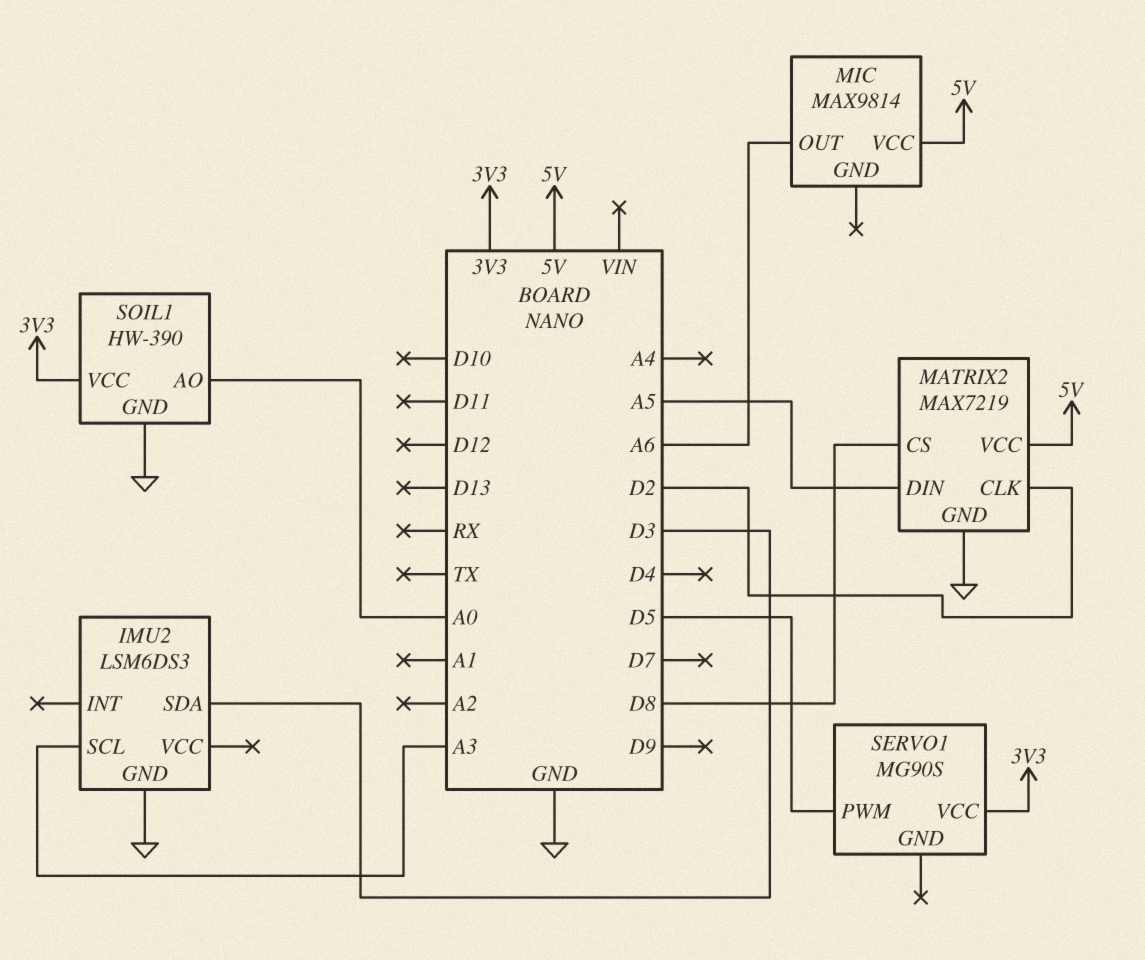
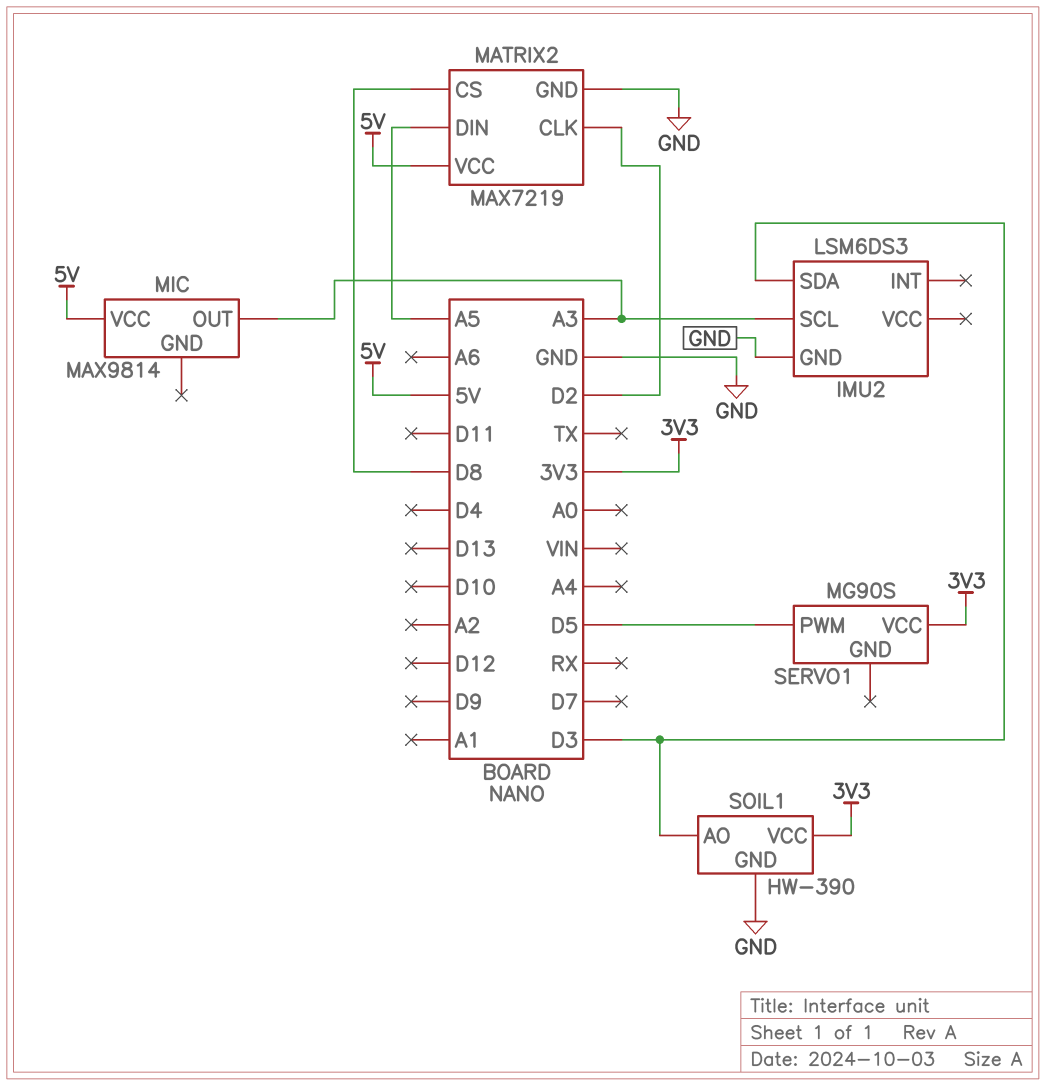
MIC pin OUT: A6 -> A3
SOIL1 pin AO: A0 -> D3

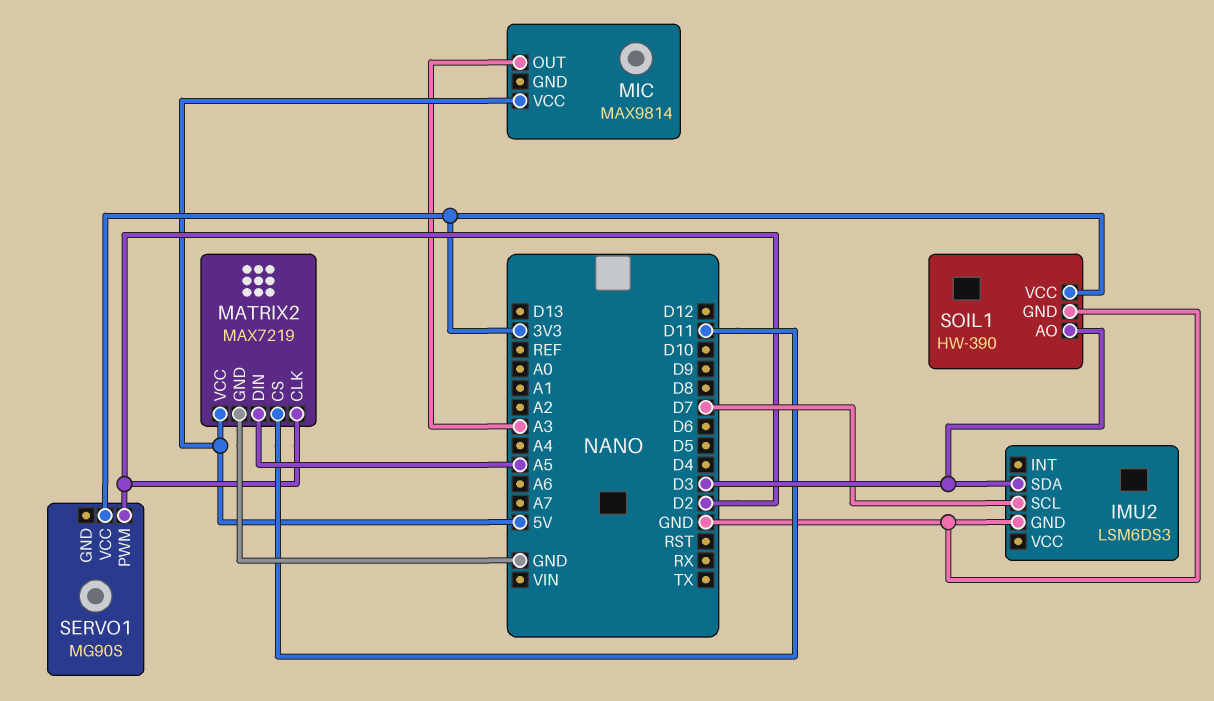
IMU2 pin SCL: A3 -> D7
MATRIX2 pin CS: D8 -> D11
SERVO1 pin PWM: D5 -> D2

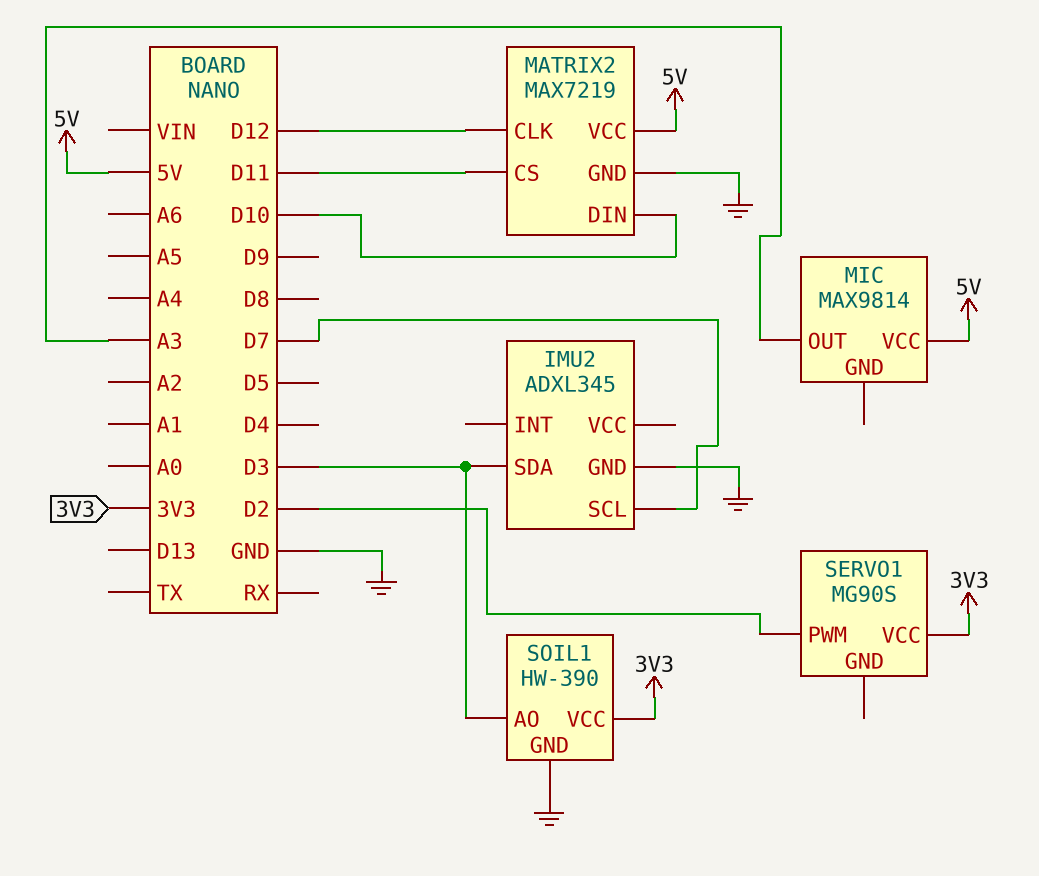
IMU2: LSM6DS3 -> ADXL345
MATRIX2 pin CLK: D2 -> D12
MATRIX2 pin DIN: A5 -> D10

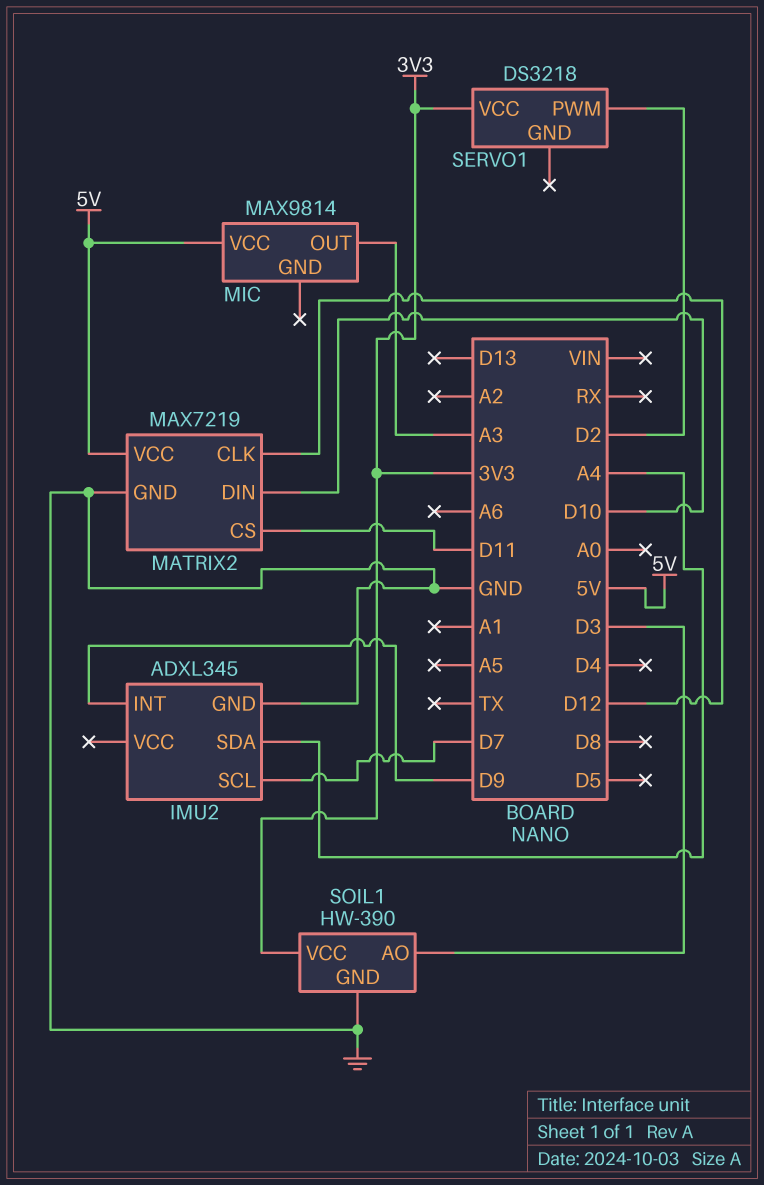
IMU2 pin INT: none -> D9
IMU2 pin SDA: D3 -> A4
SERVO1: MG90S -> DS3218

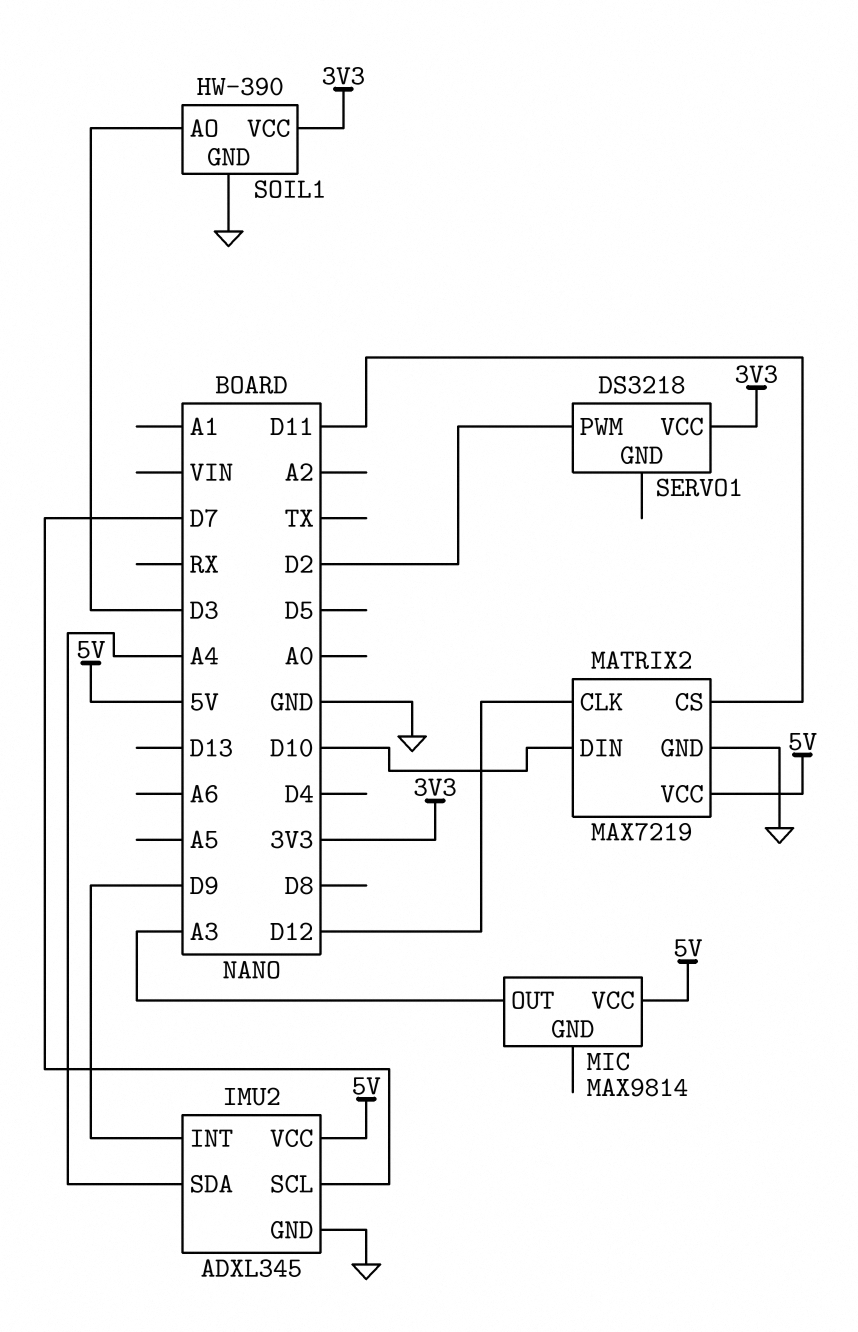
IMU2 pin VCC: none -> 5V

